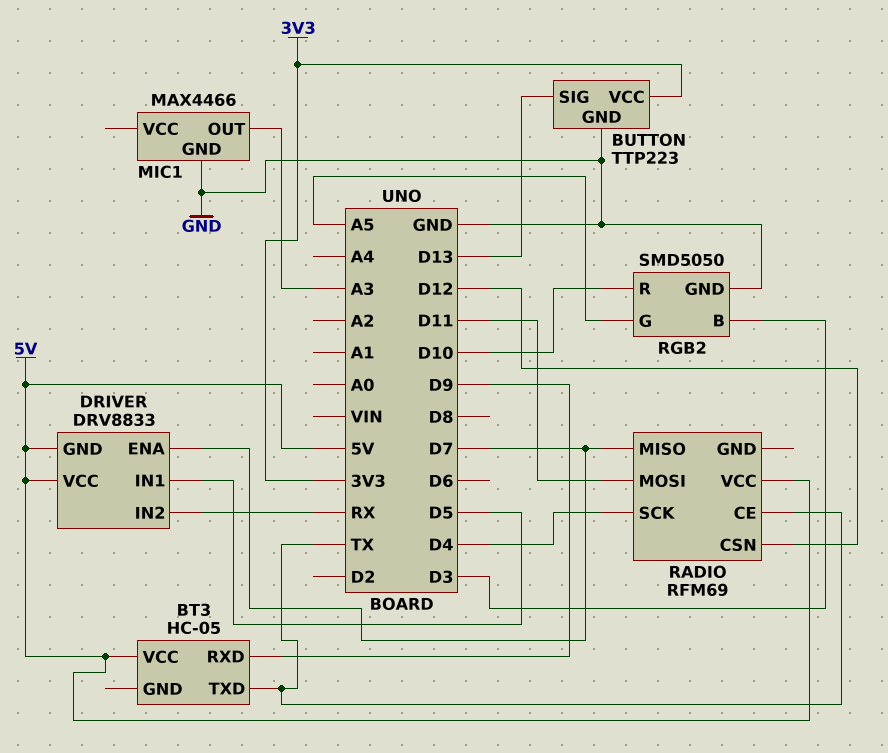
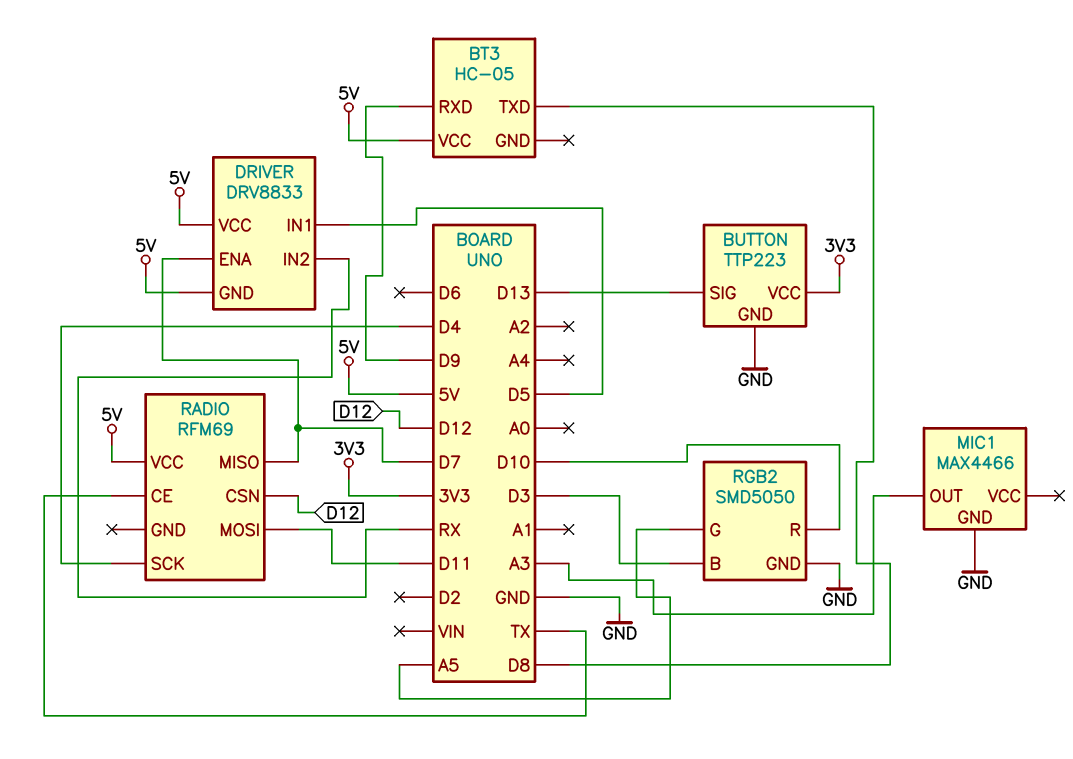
BT3 pin TXD: TX -> D8

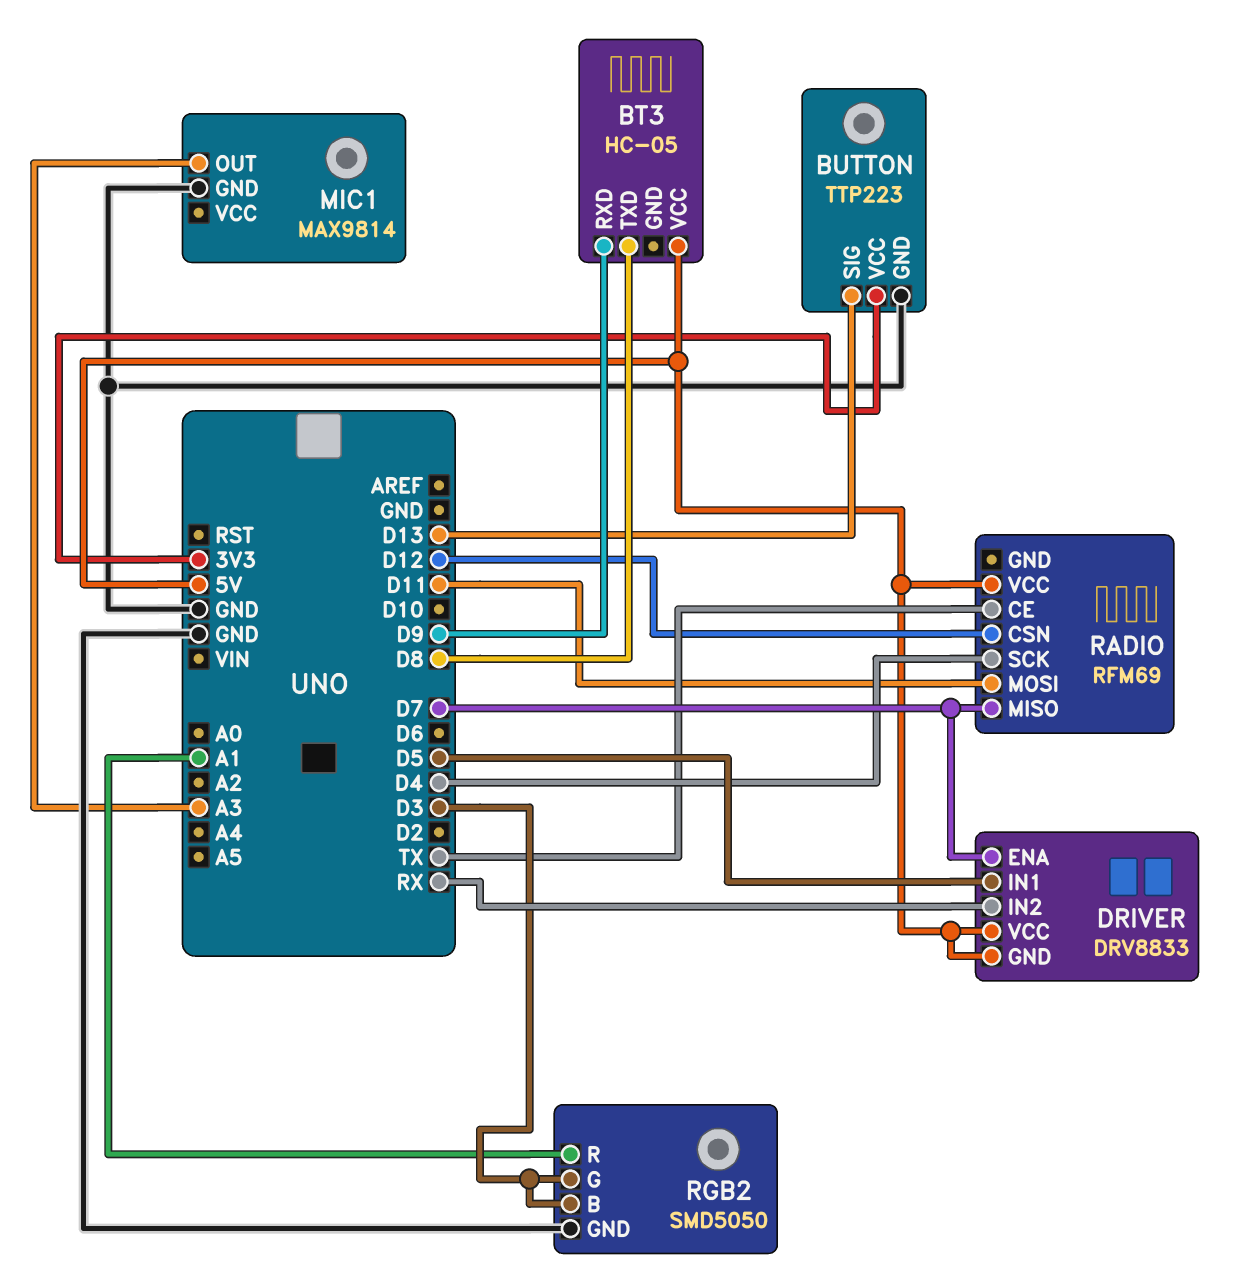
MIC1: MAX4466 -> MAX9814
RGB2 pin G: A5 -> D3
RGB2 pin R: D10 -> A1

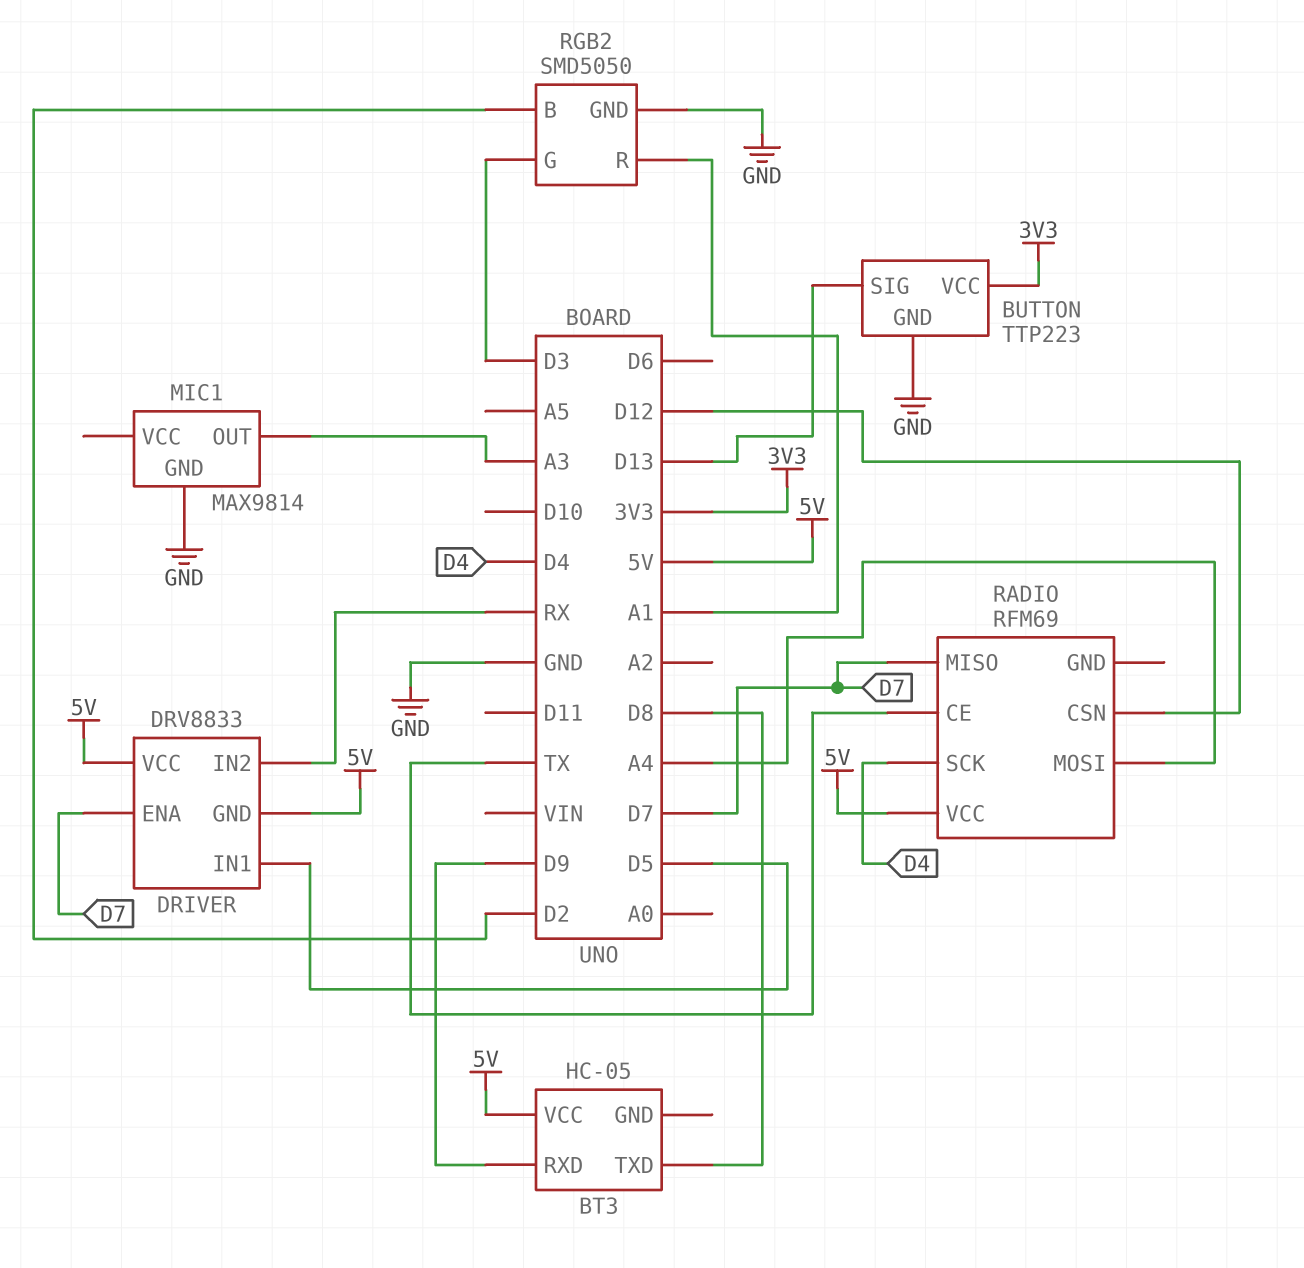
RADIO pin MOSI: D11 -> A4
RGB2 pin B: D3 -> D2

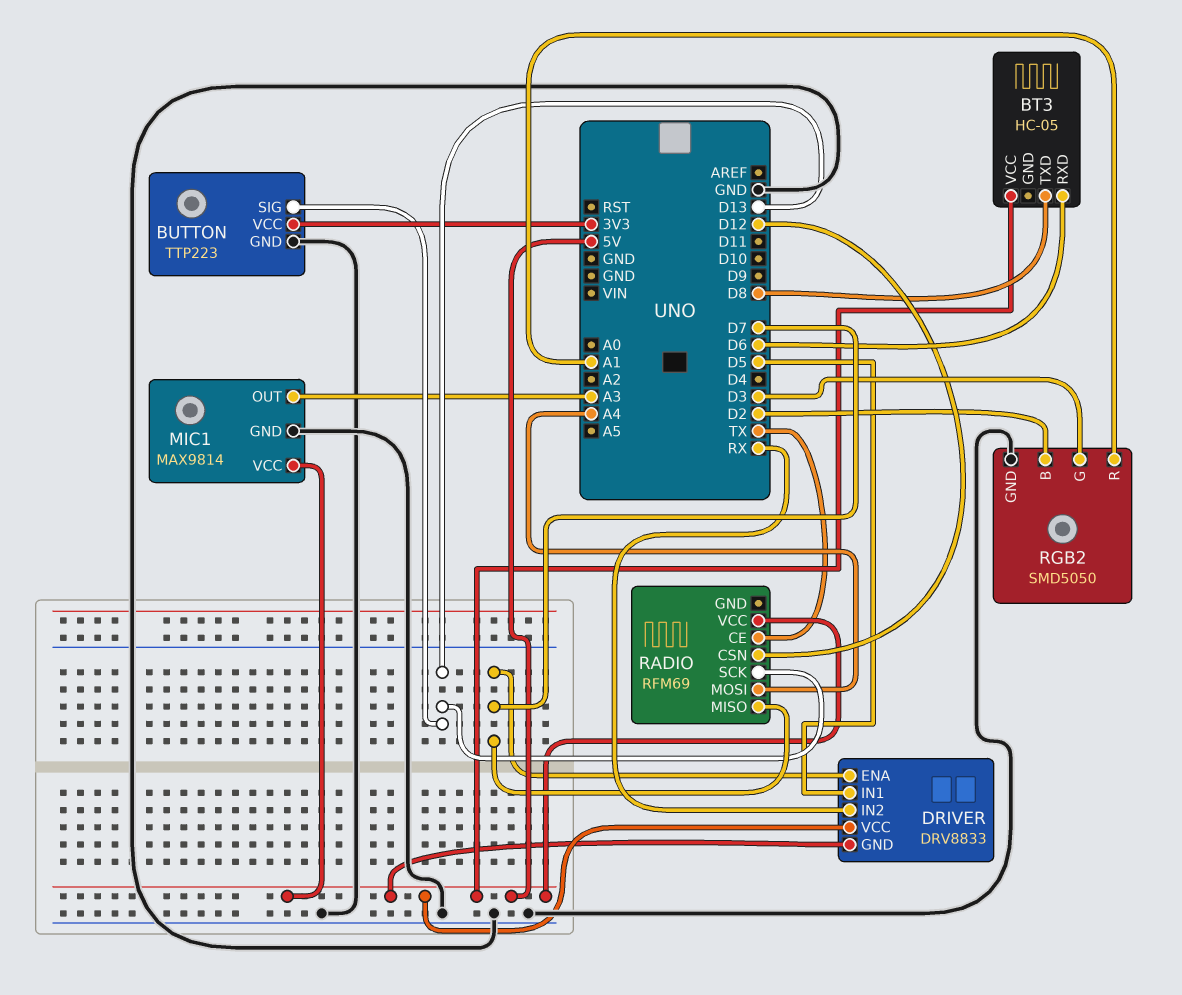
BT3 pin RXD: D9 -> D6
MIC1 pin VCC: none -> 5V
RADIO pin SCK: D4 -> D13

